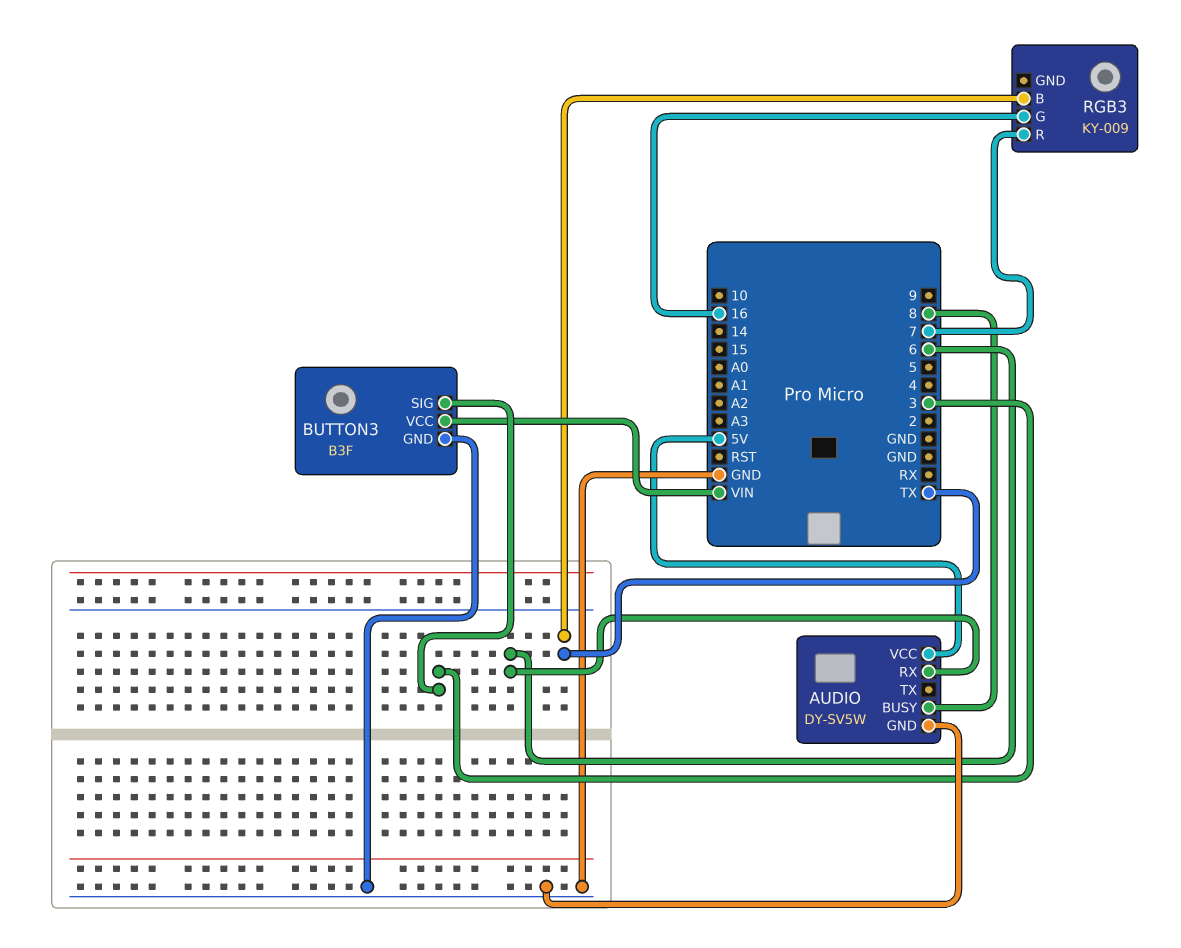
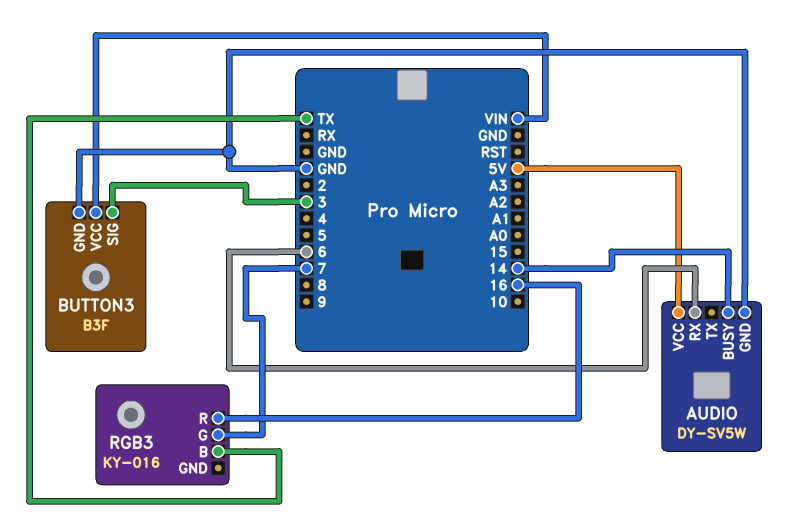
AUDIO pin BUSY: 8 -> 14
RGB3: KY-009 -> KY-016
RGB3 pin G: 16 -> 7
RGB3 pin R: 7 -> 16

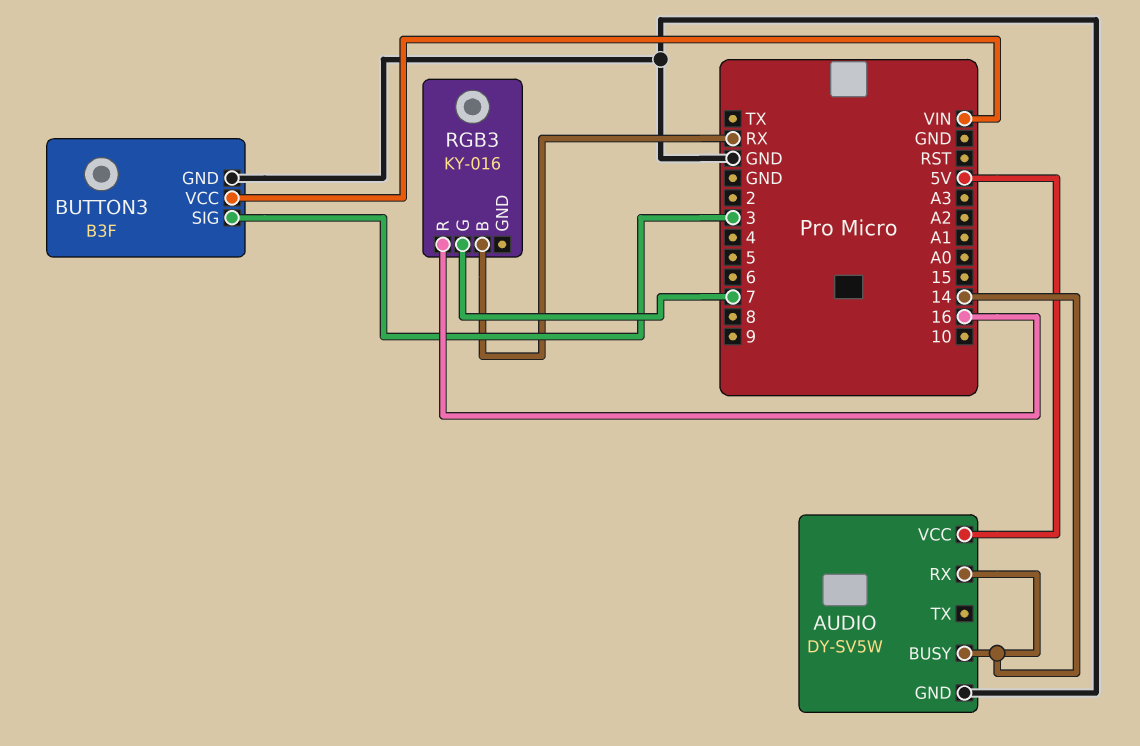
AUDIO pin RX: 6 -> 14
RGB3 pin B: TX -> RX

